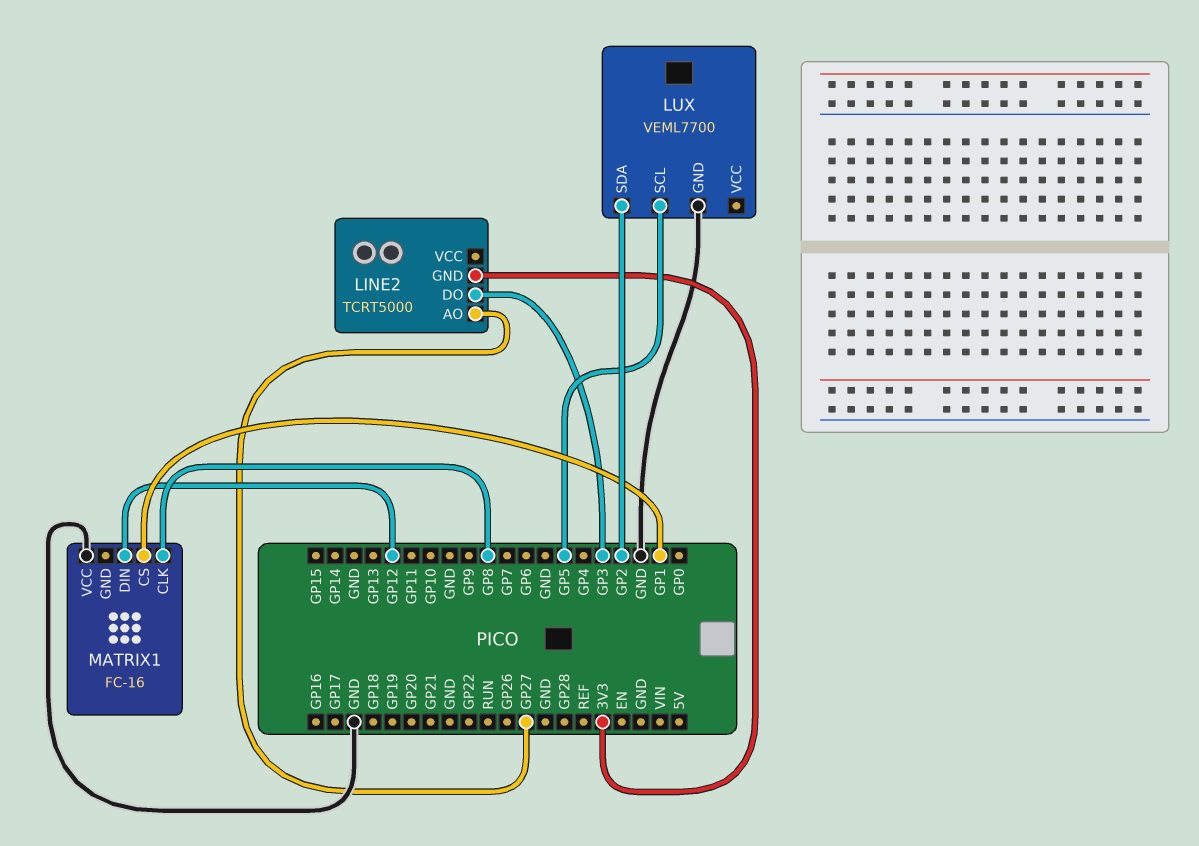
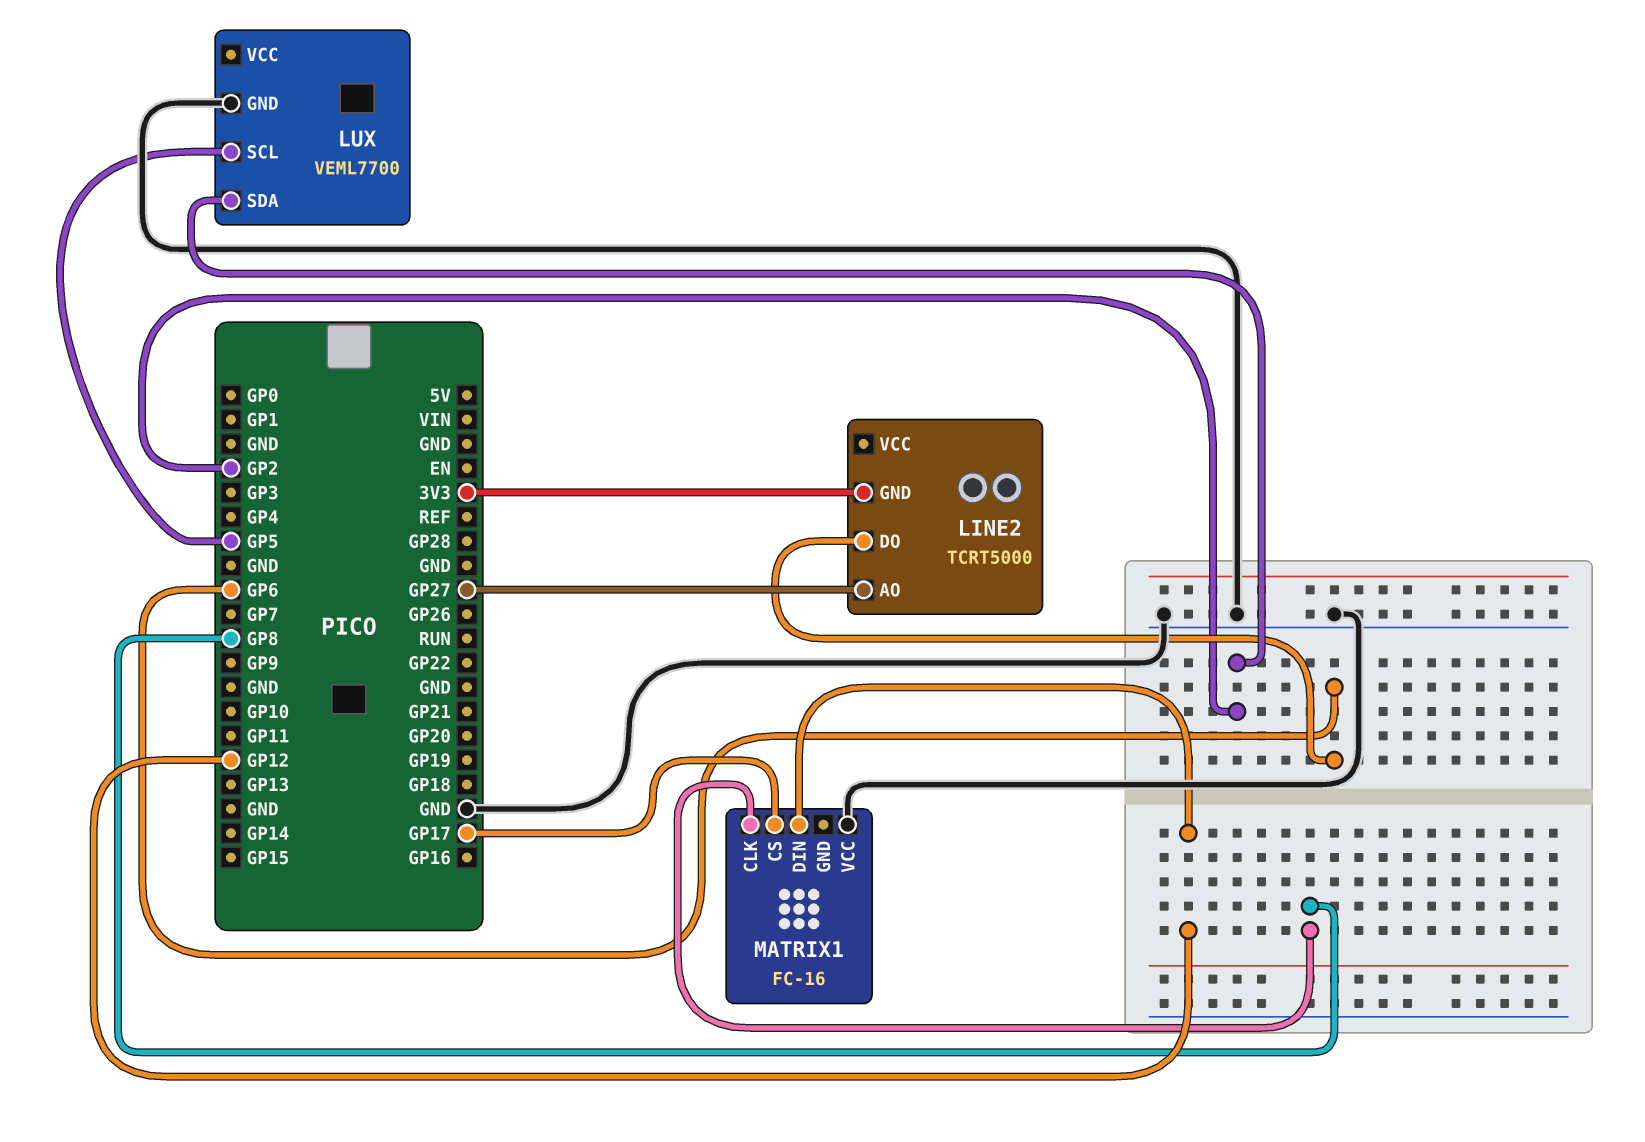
LINE2 pin DO: GP3 -> GP6
MATRIX1 pin CS: GP1 -> GP17

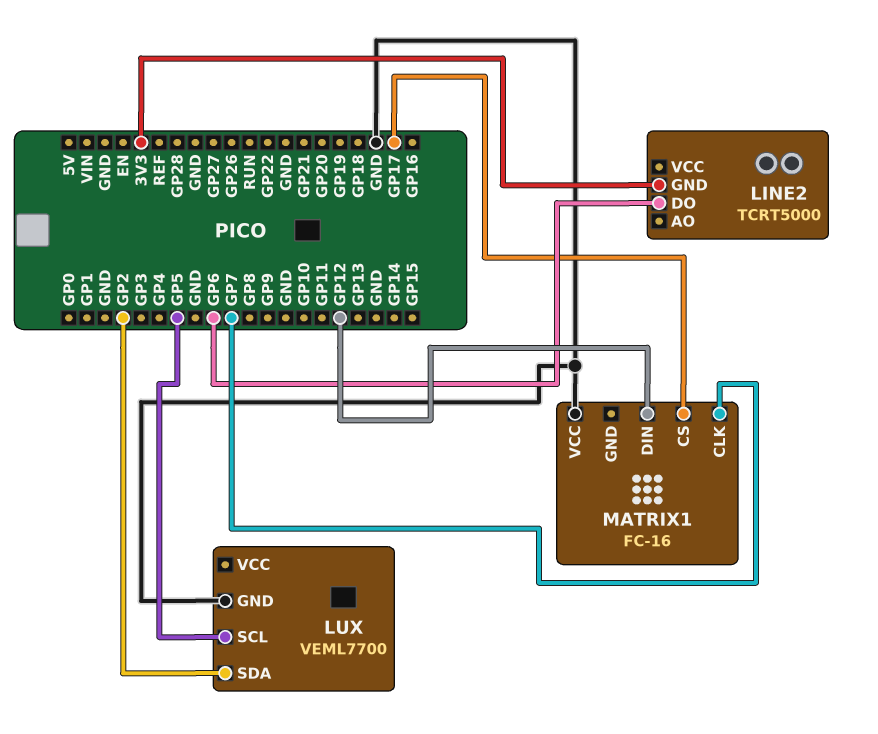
LINE2 pin AO: GP27 -> none
MATRIX1 pin CLK: GP8 -> GP7

